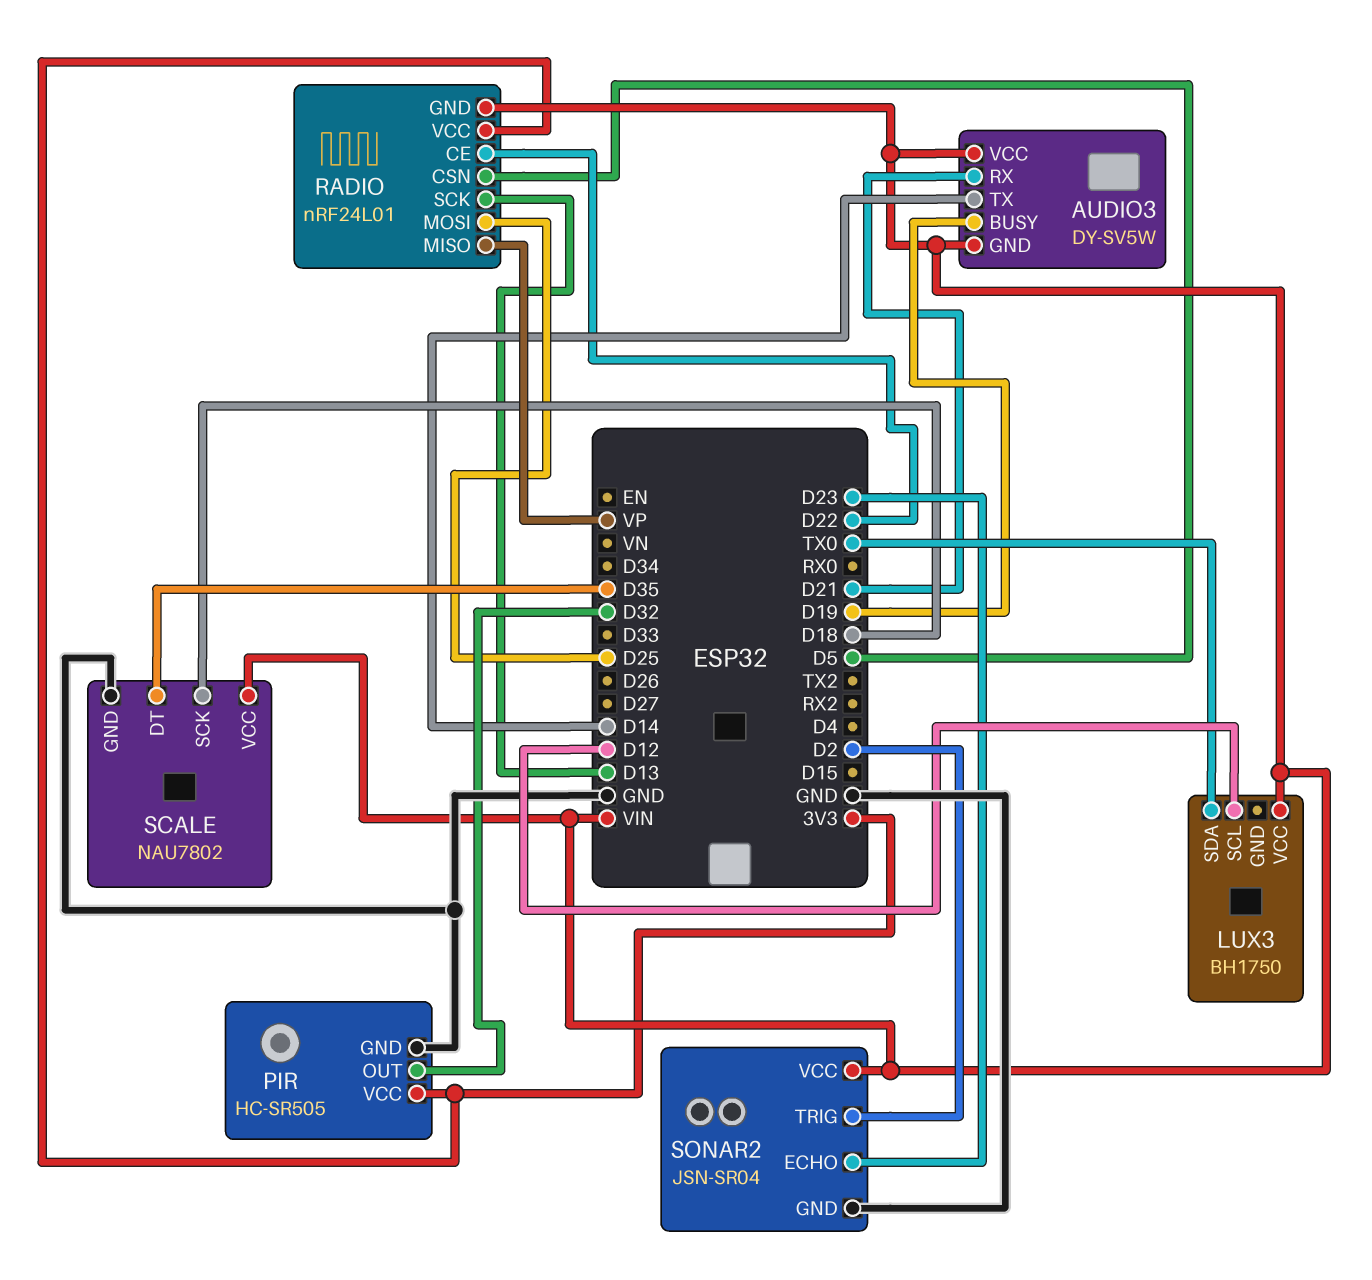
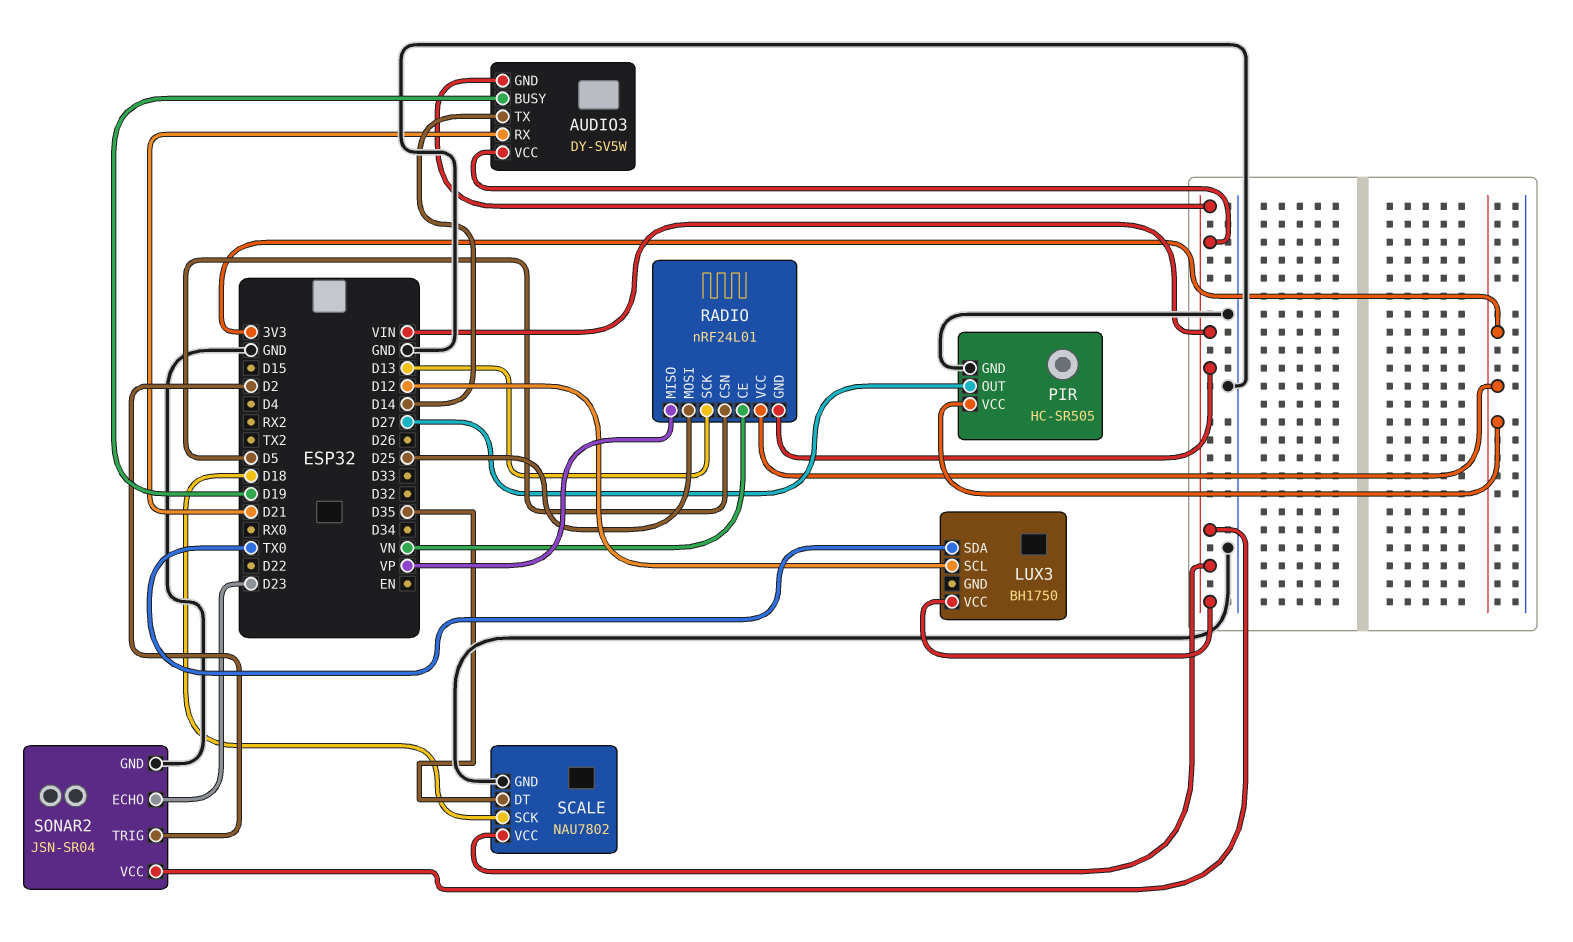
PIR pin OUT: D32 -> D27
RADIO pin CE: D22 -> VN

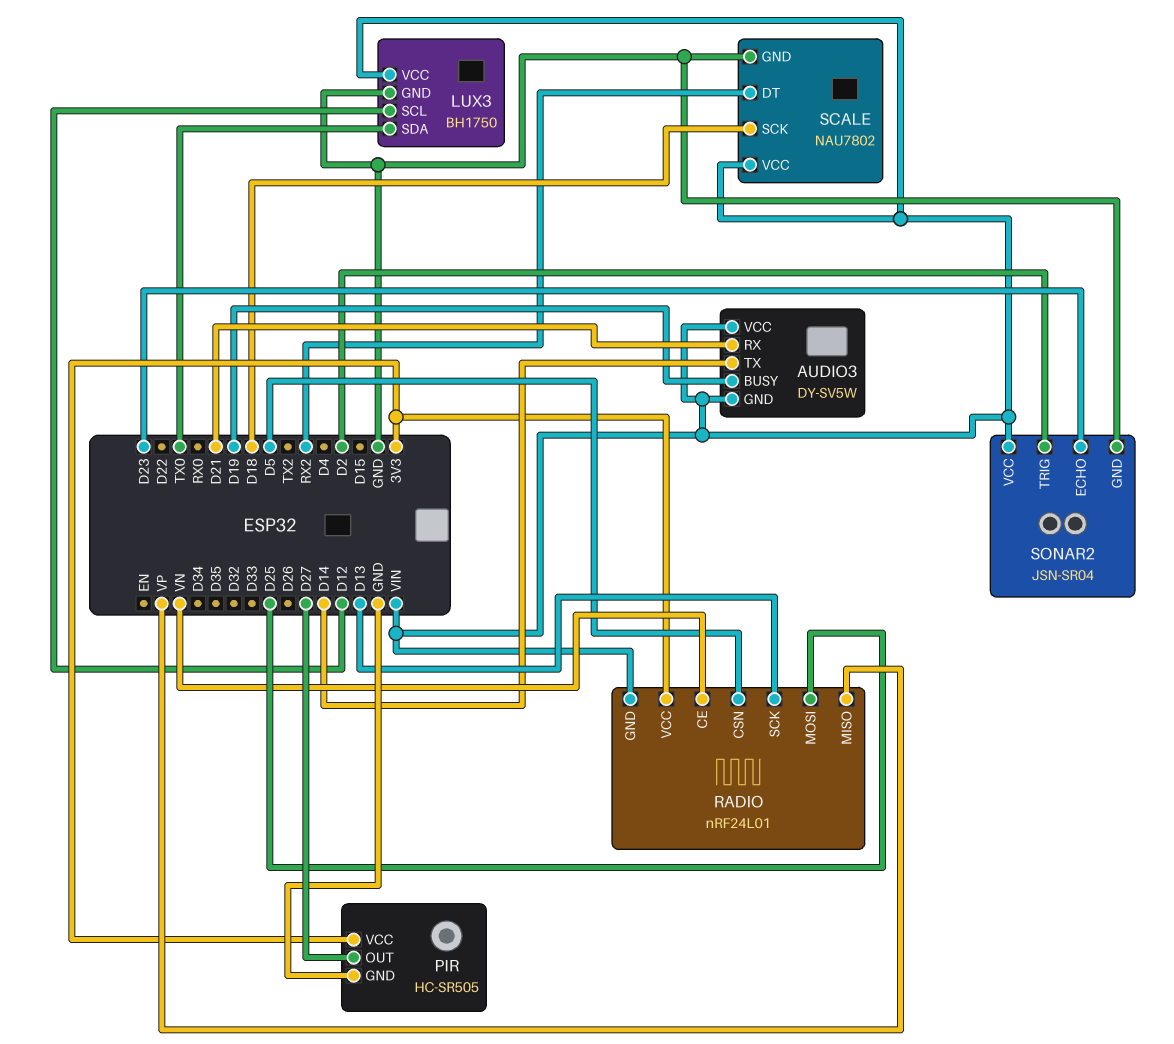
LUX3 pin GND: none -> GND
SCALE pin DT: D35 -> RX2

